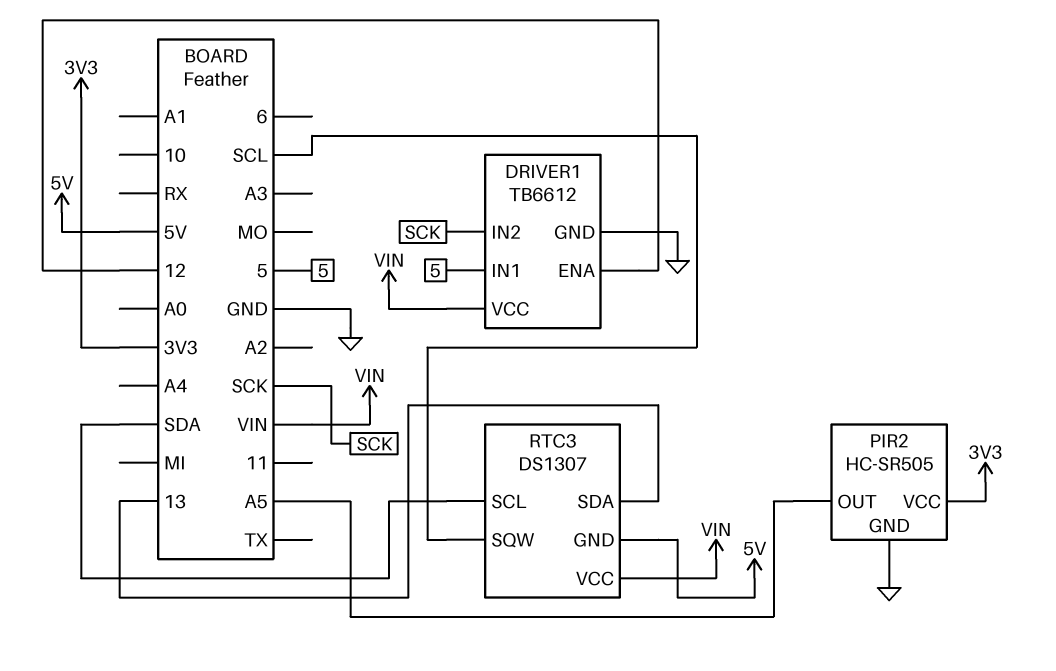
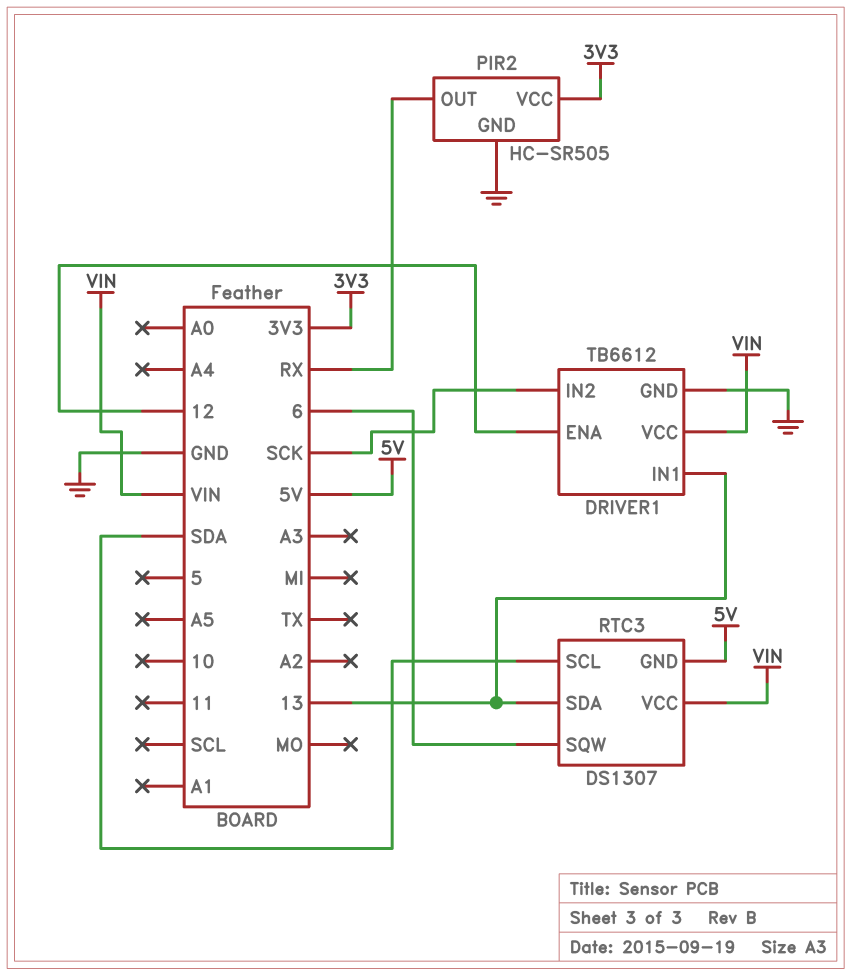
DRIVER1 pin IN1: 5 -> 13
PIR2 pin OUT: A5 -> RX
RTC3 pin SQW: SCL -> 6

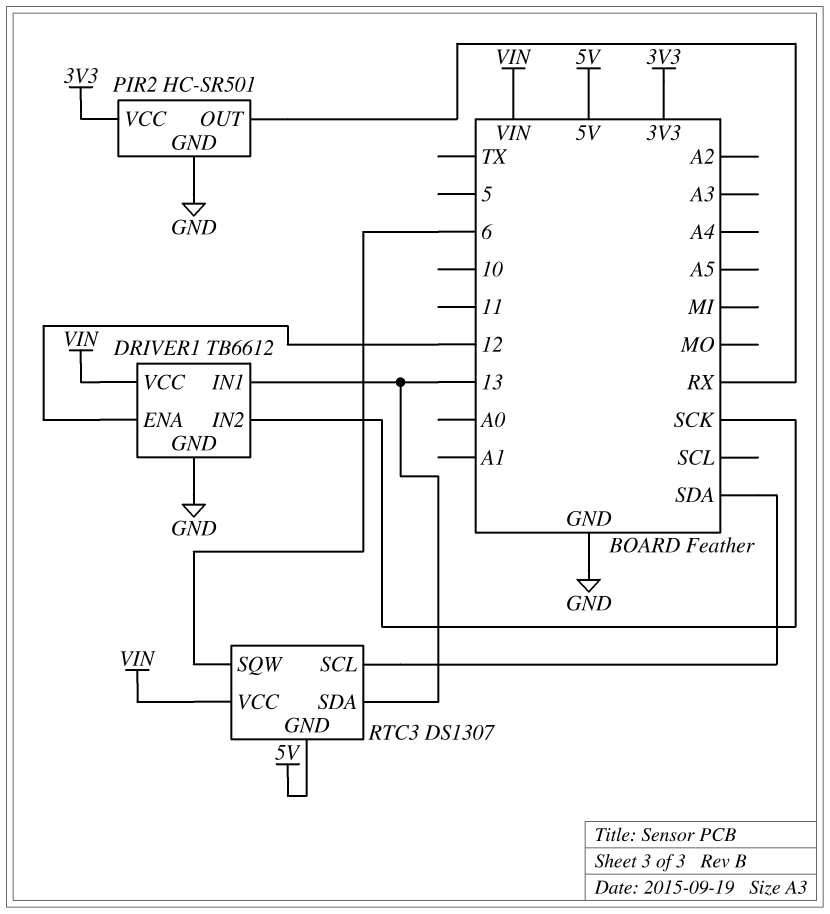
PIR2: HC-SR505 -> HC-SR501

